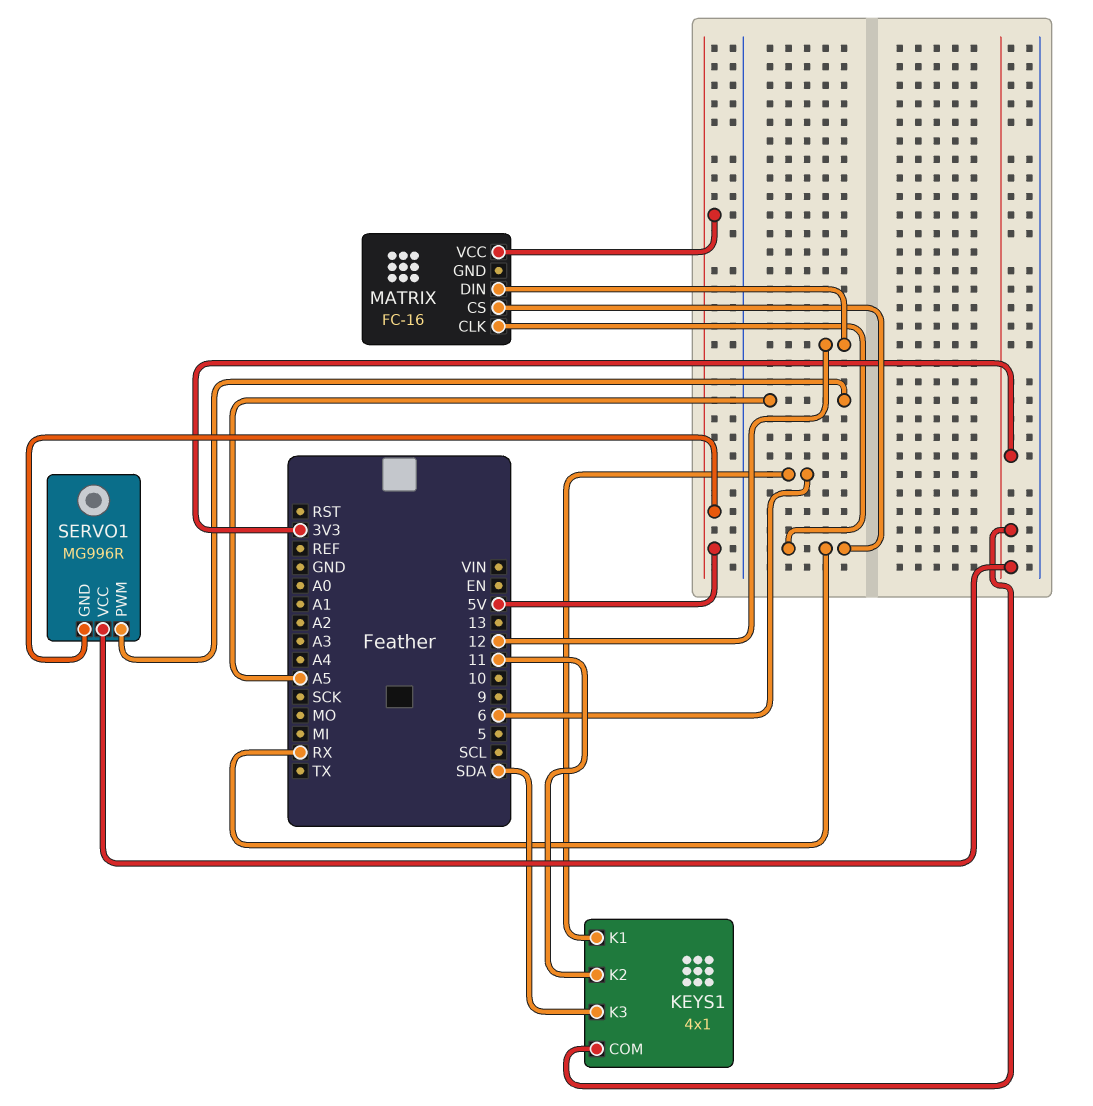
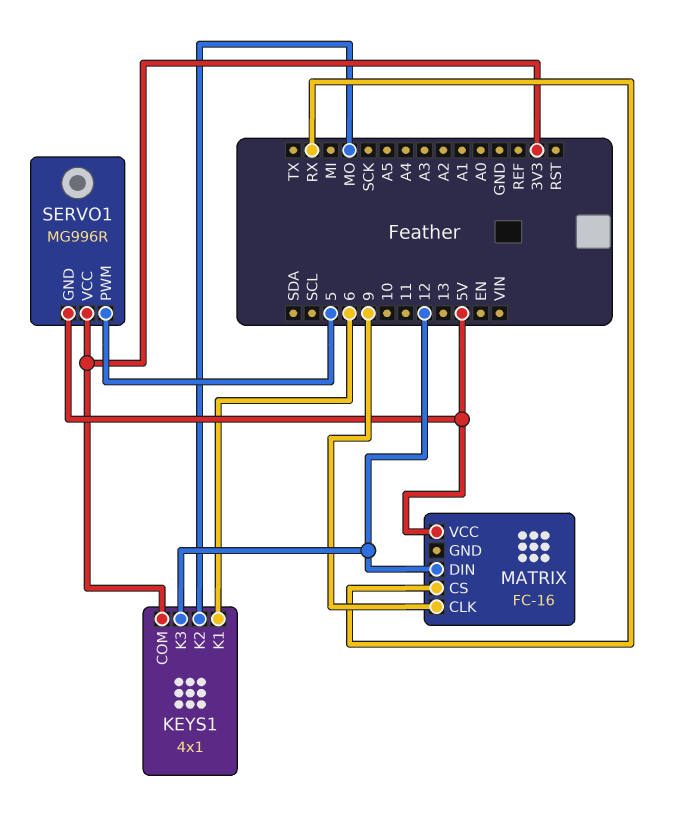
KEYS1 pin K2: 11 -> MO
KEYS1 pin K3: SDA -> 12
MATRIX pin CLK: RX -> 9
SERVO1 pin PWM: A5 -> 5

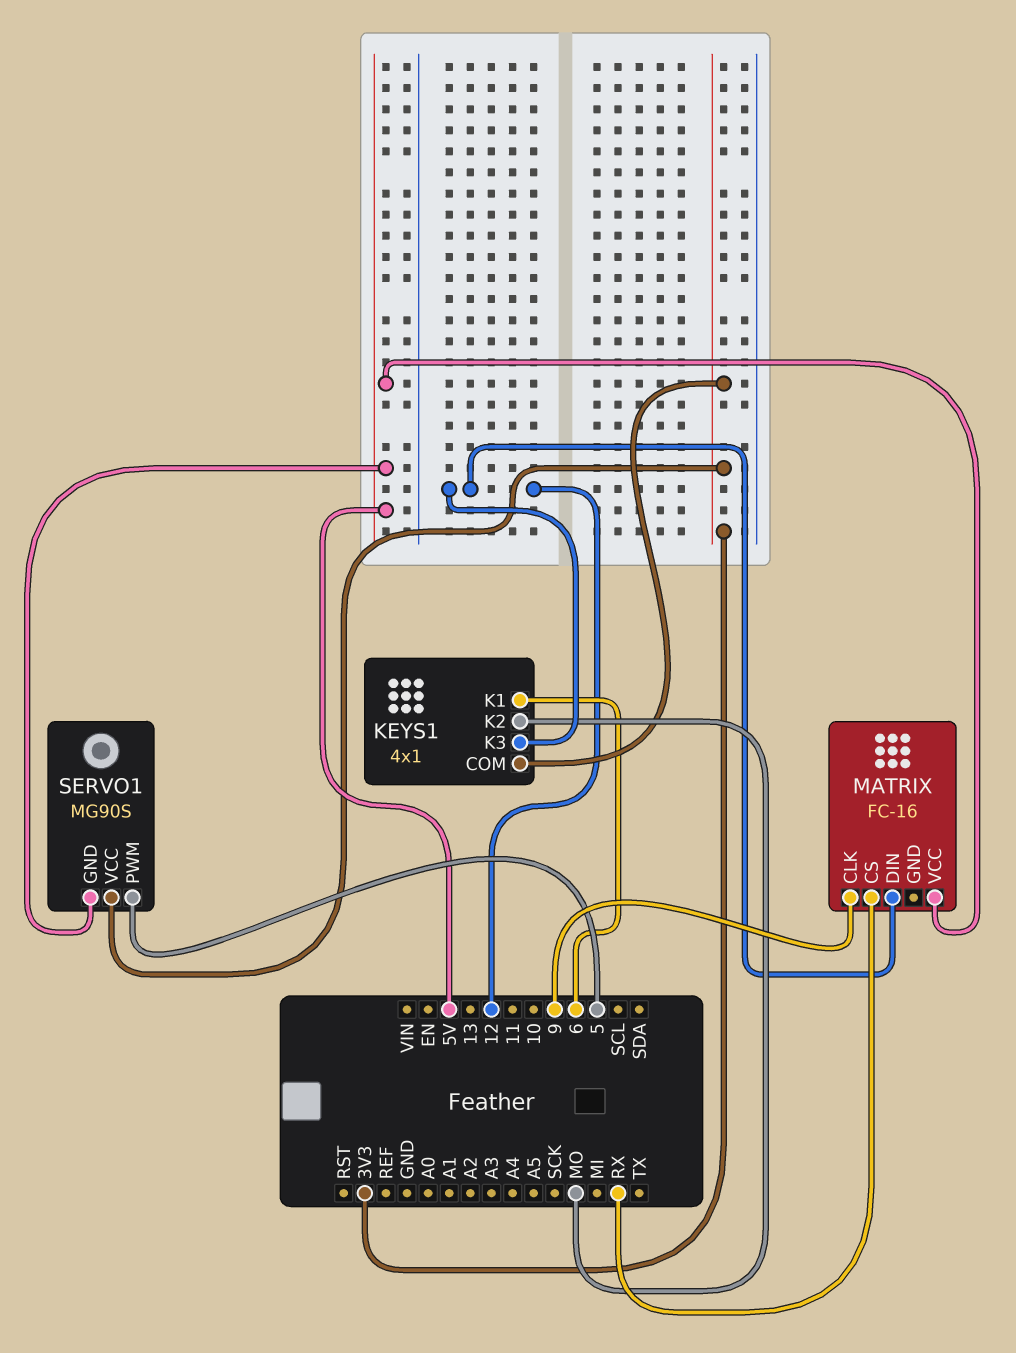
SERVO1: MG996R -> MG90S

